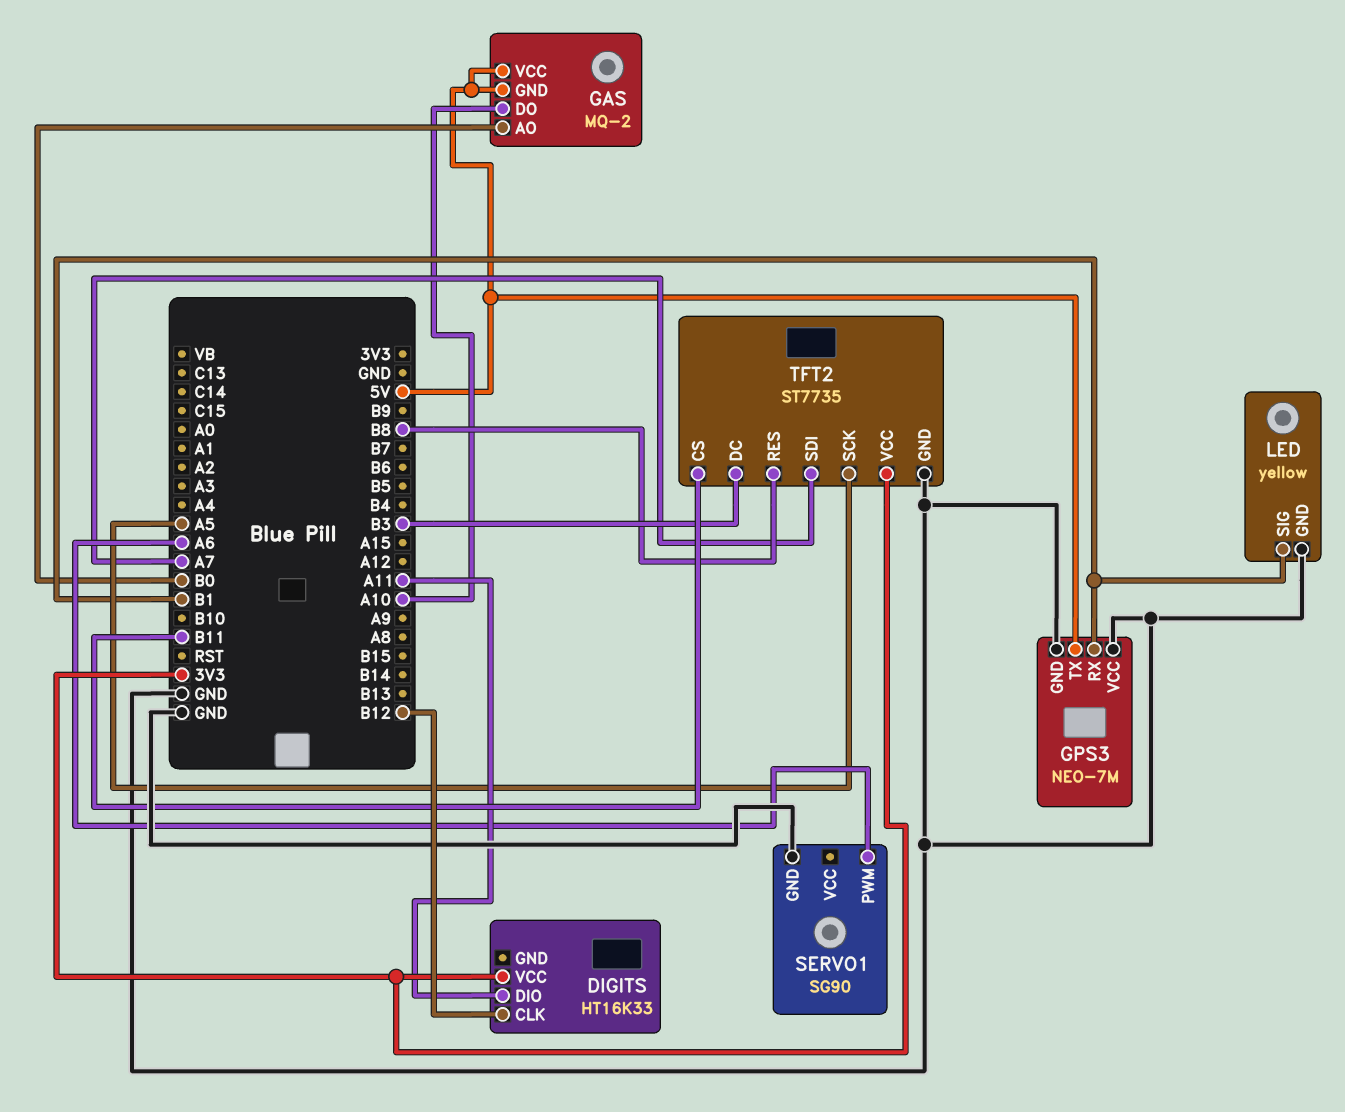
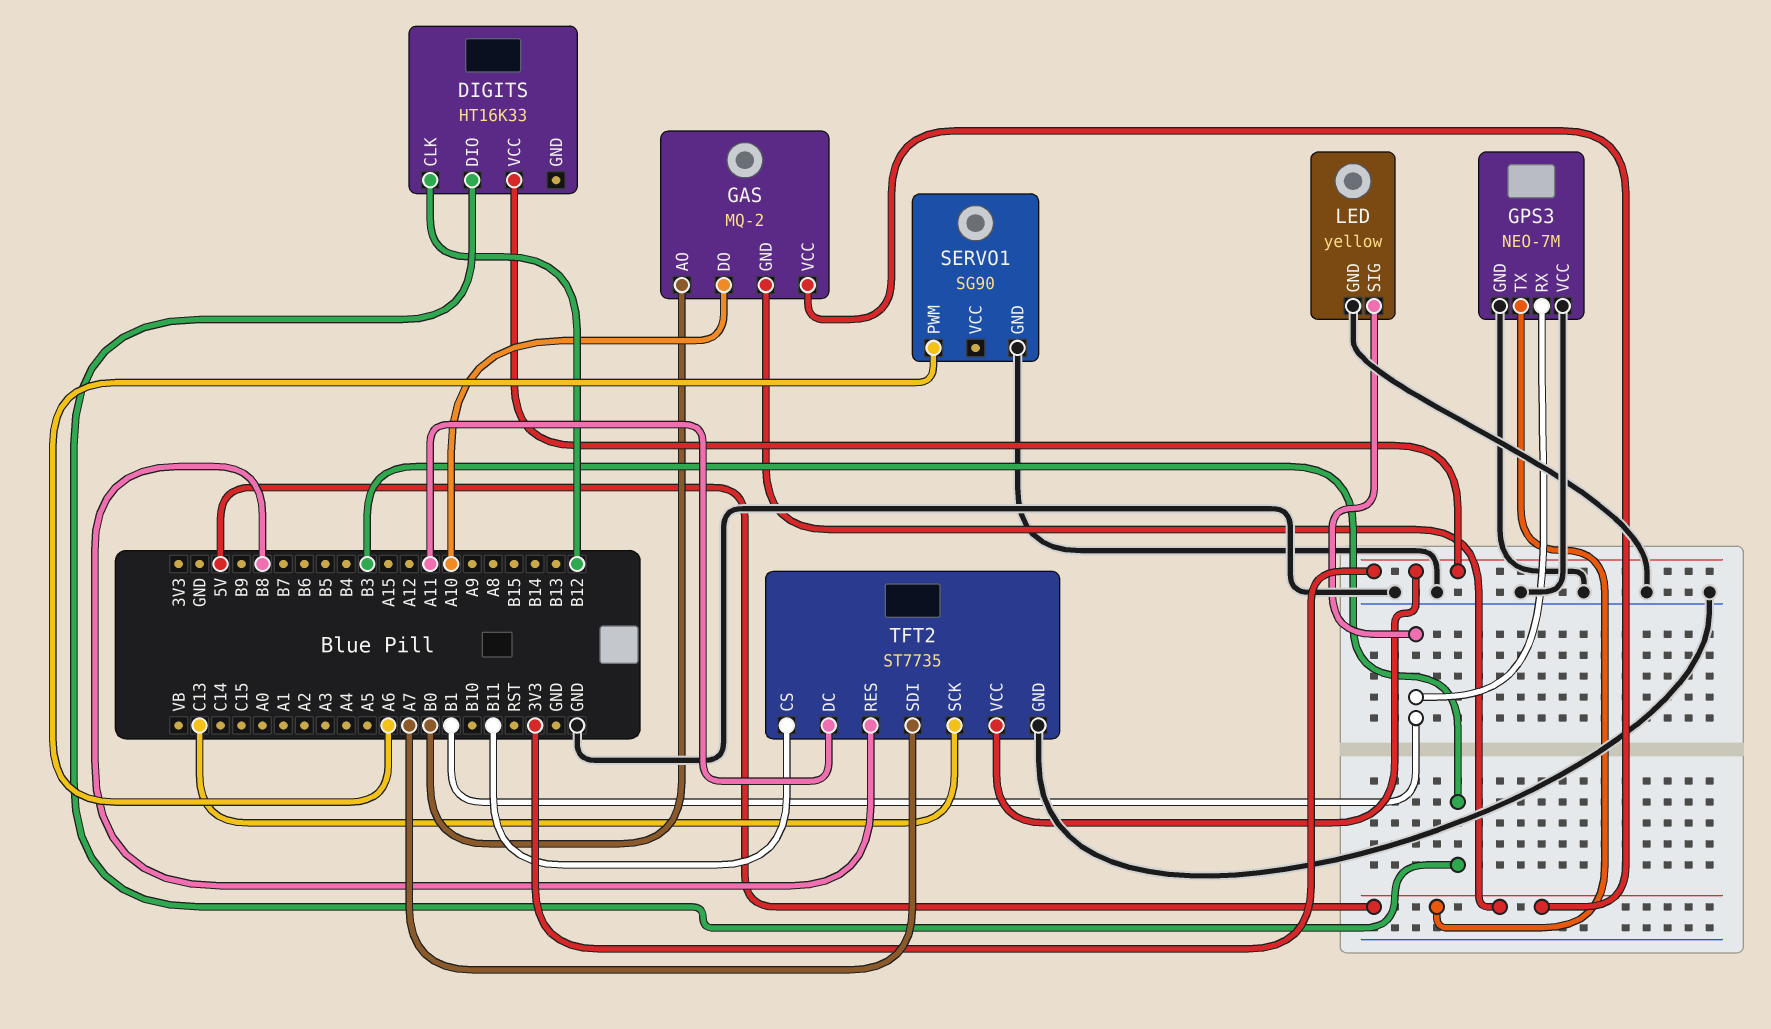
DIGITS pin DIO: A11 -> B3
TFT2 pin DC: B3 -> A11
TFT2 pin SCK: A5 -> C13

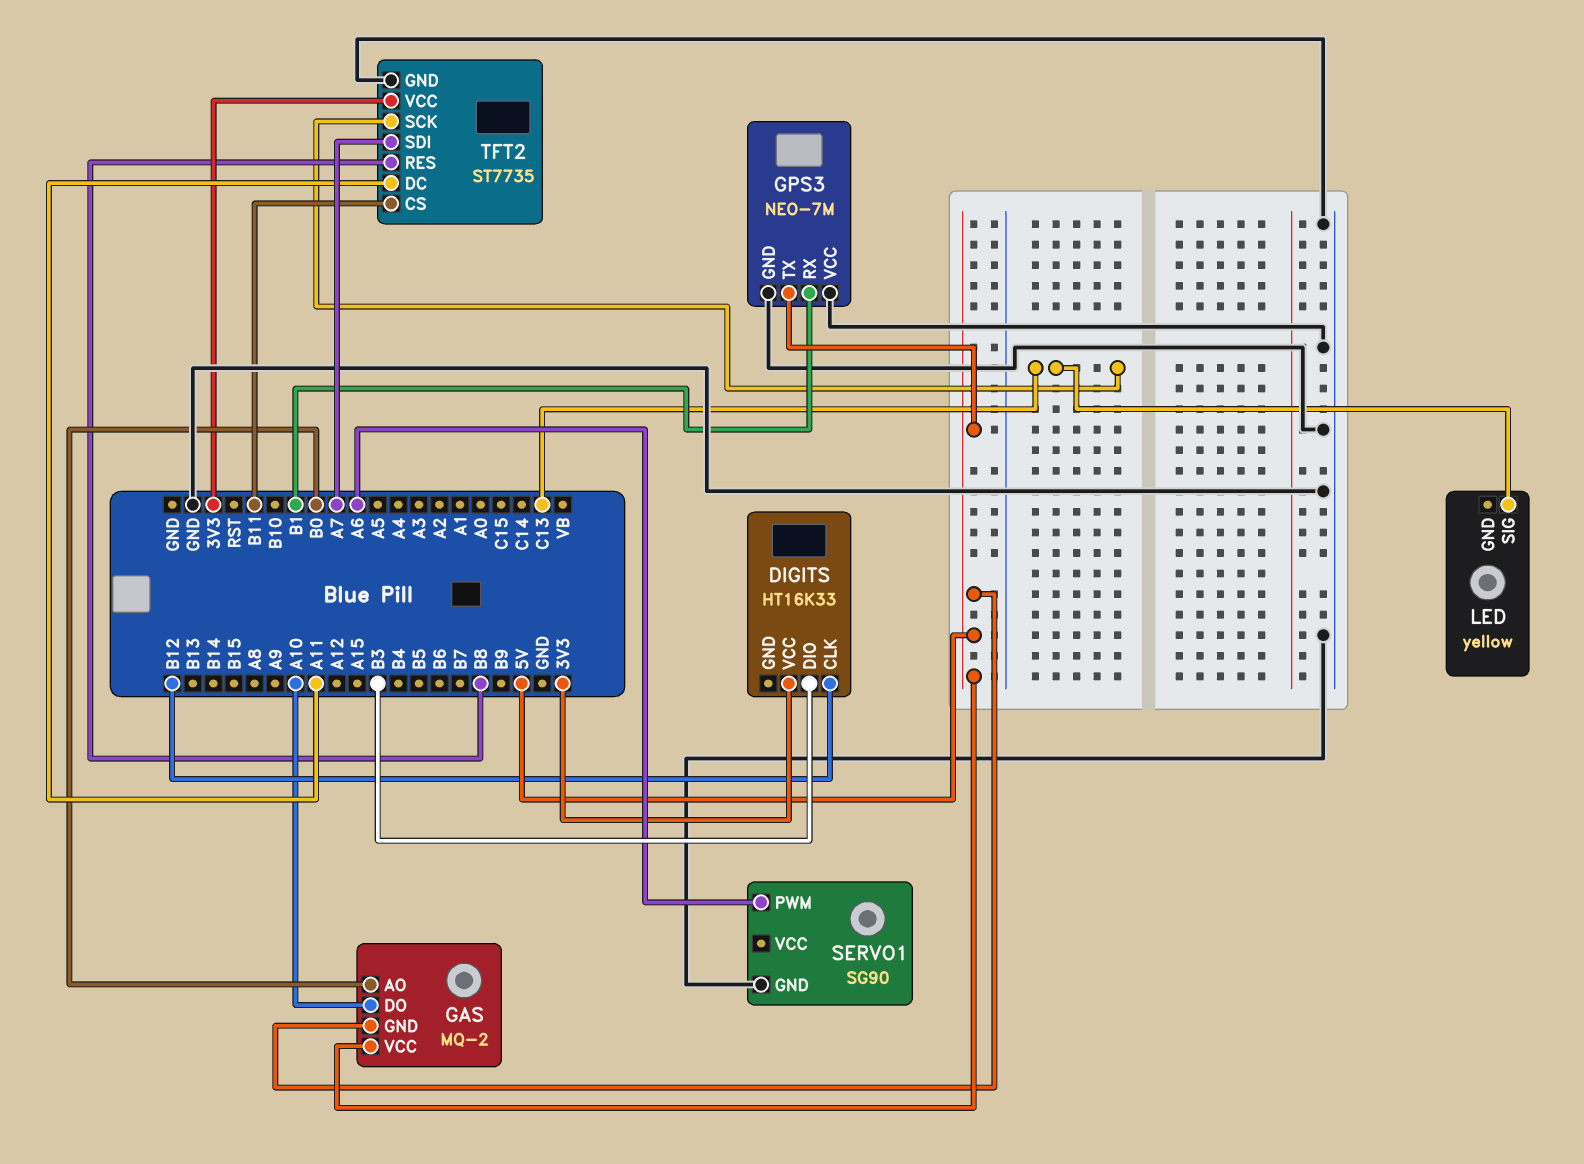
LED pin GND: GND -> none
LED pin SIG: B1 -> C13

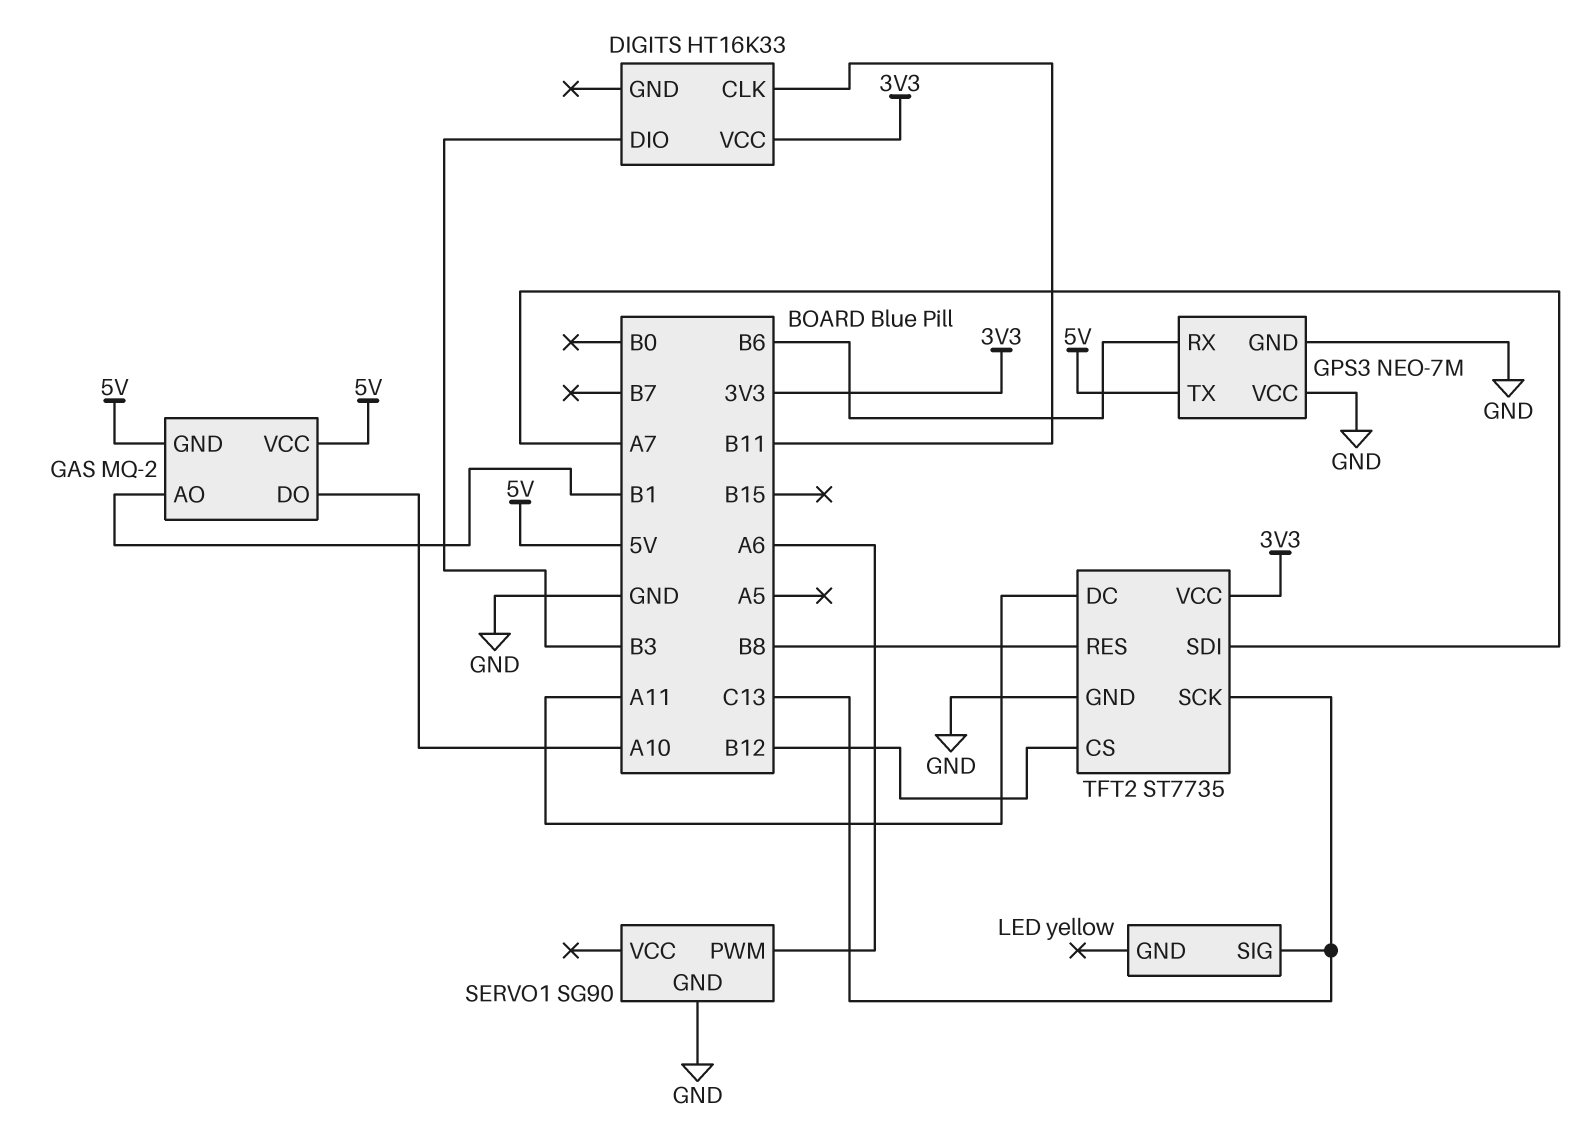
DIGITS pin CLK: B12 -> B11
GAS pin AO: B0 -> B1
GPS3 pin RX: B1 -> B6
TFT2 pin CS: B11 -> B12

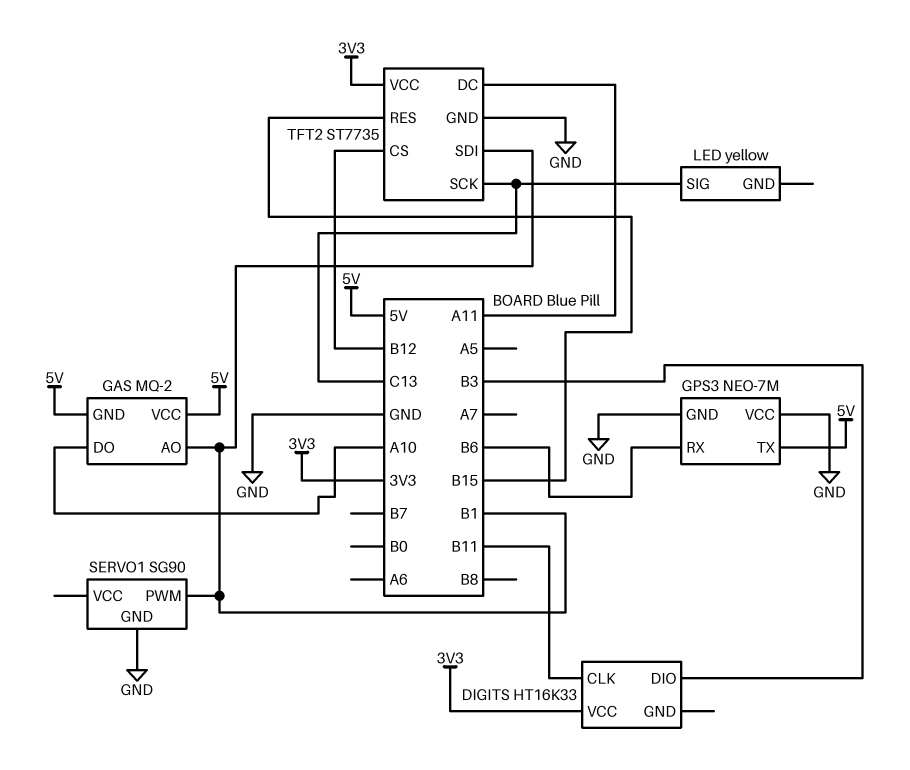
SERVO1 pin PWM: A6 -> B1
TFT2 pin RES: B8 -> B15
TFT2 pin SDI: A7 -> B1

